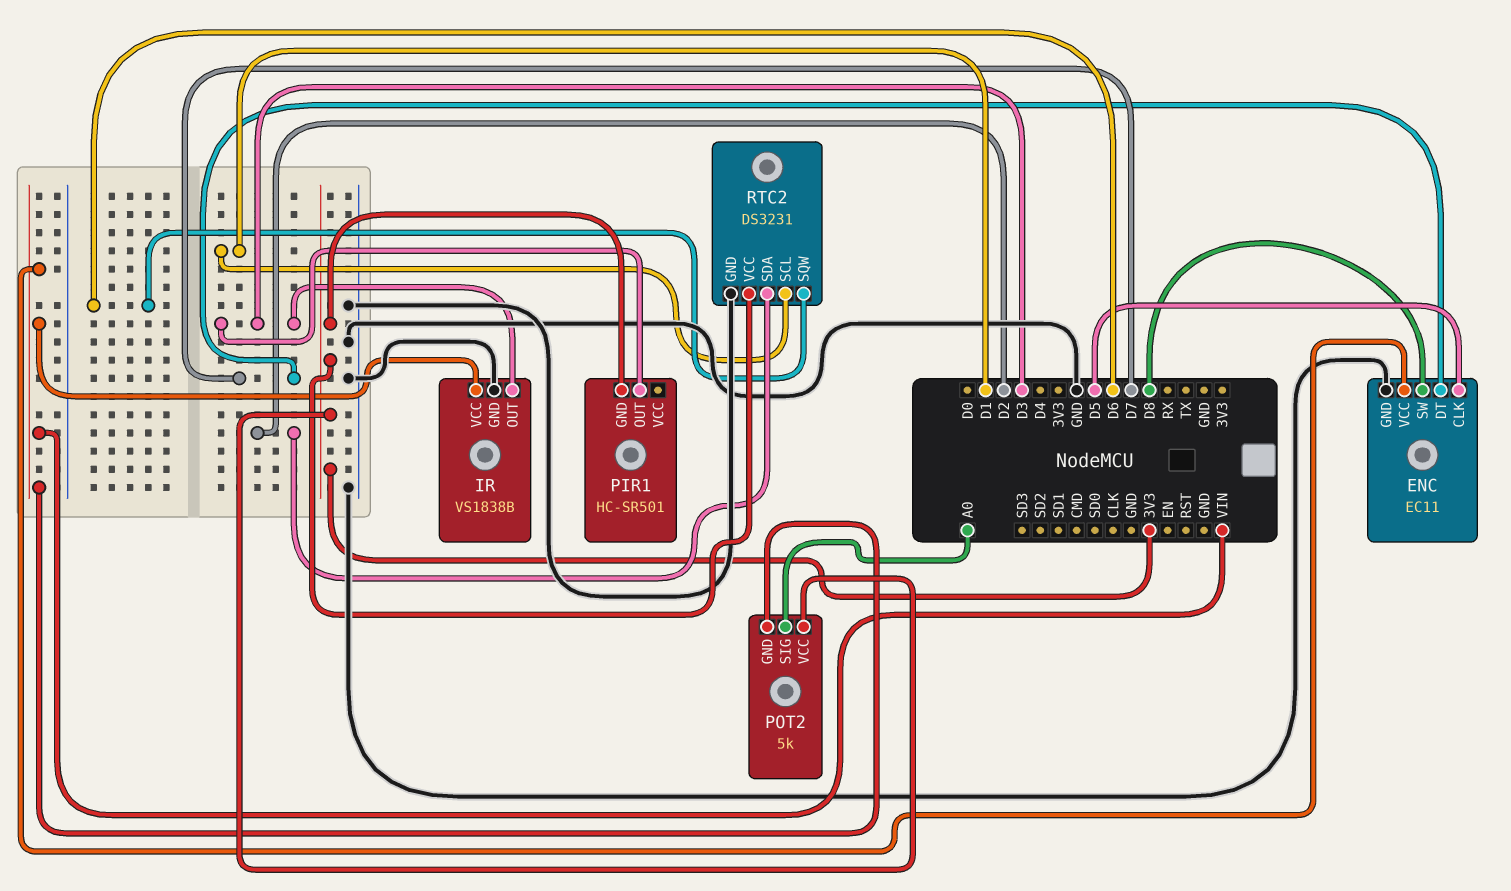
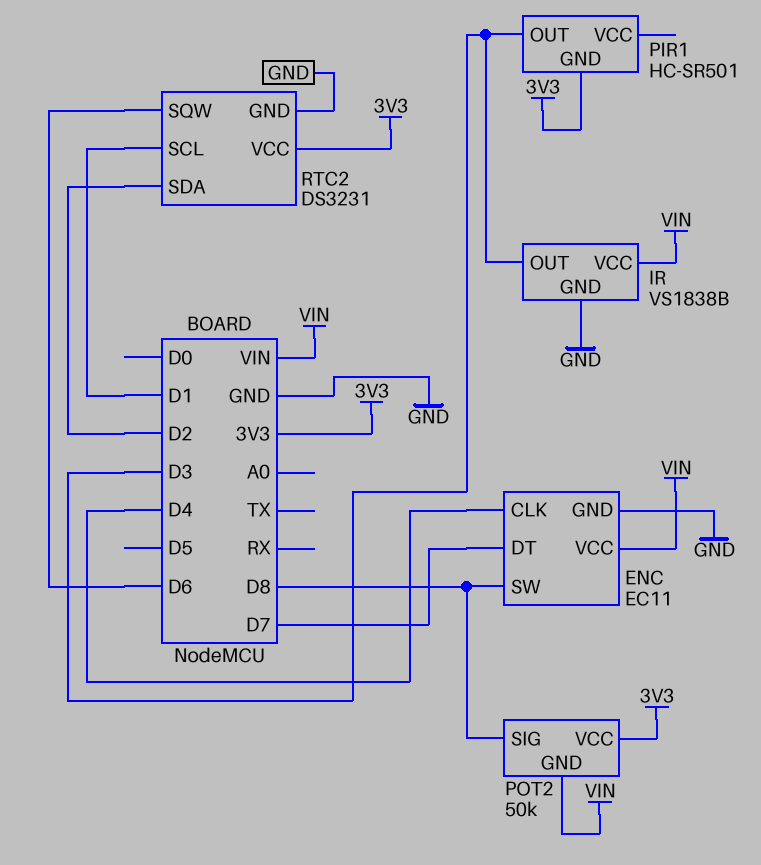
ENC pin CLK: D5 -> D4
POT2: 5k -> 50k
POT2 pin SIG: A0 -> D8

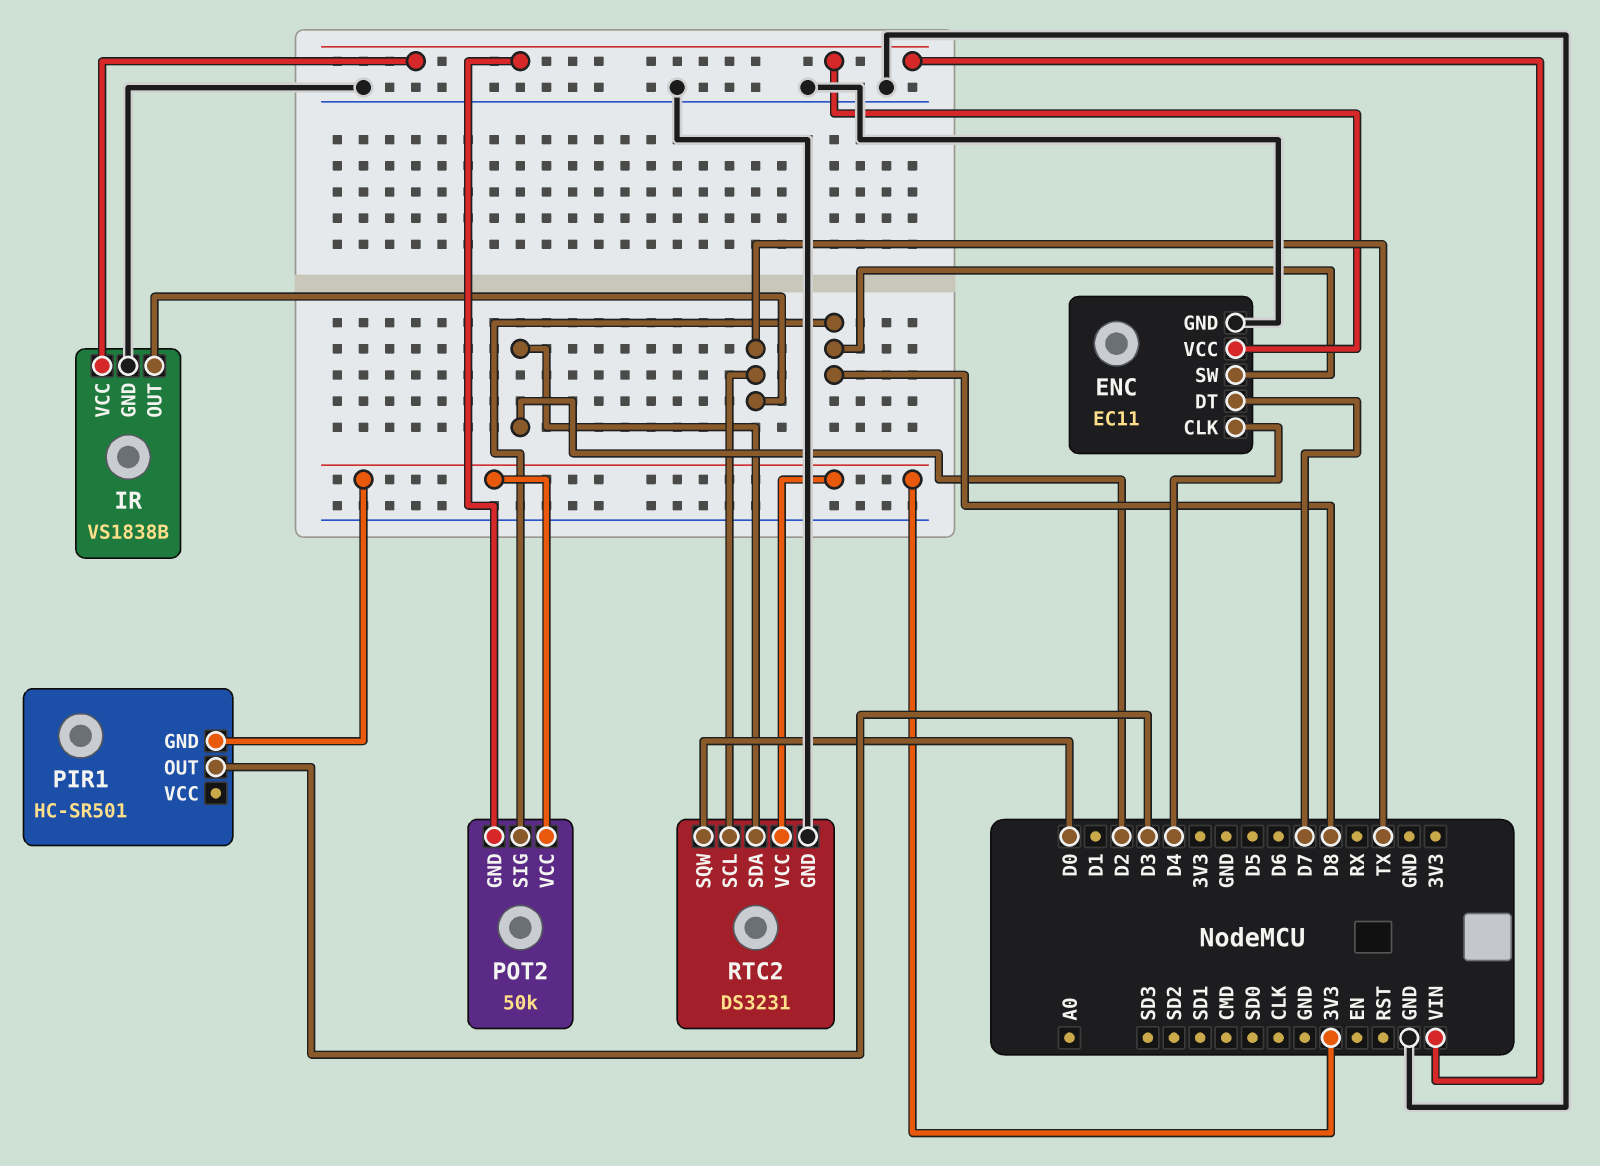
IR pin OUT: D3 -> TX
RTC2 pin SCL: D1 -> TX
RTC2 pin SQW: D6 -> D0

